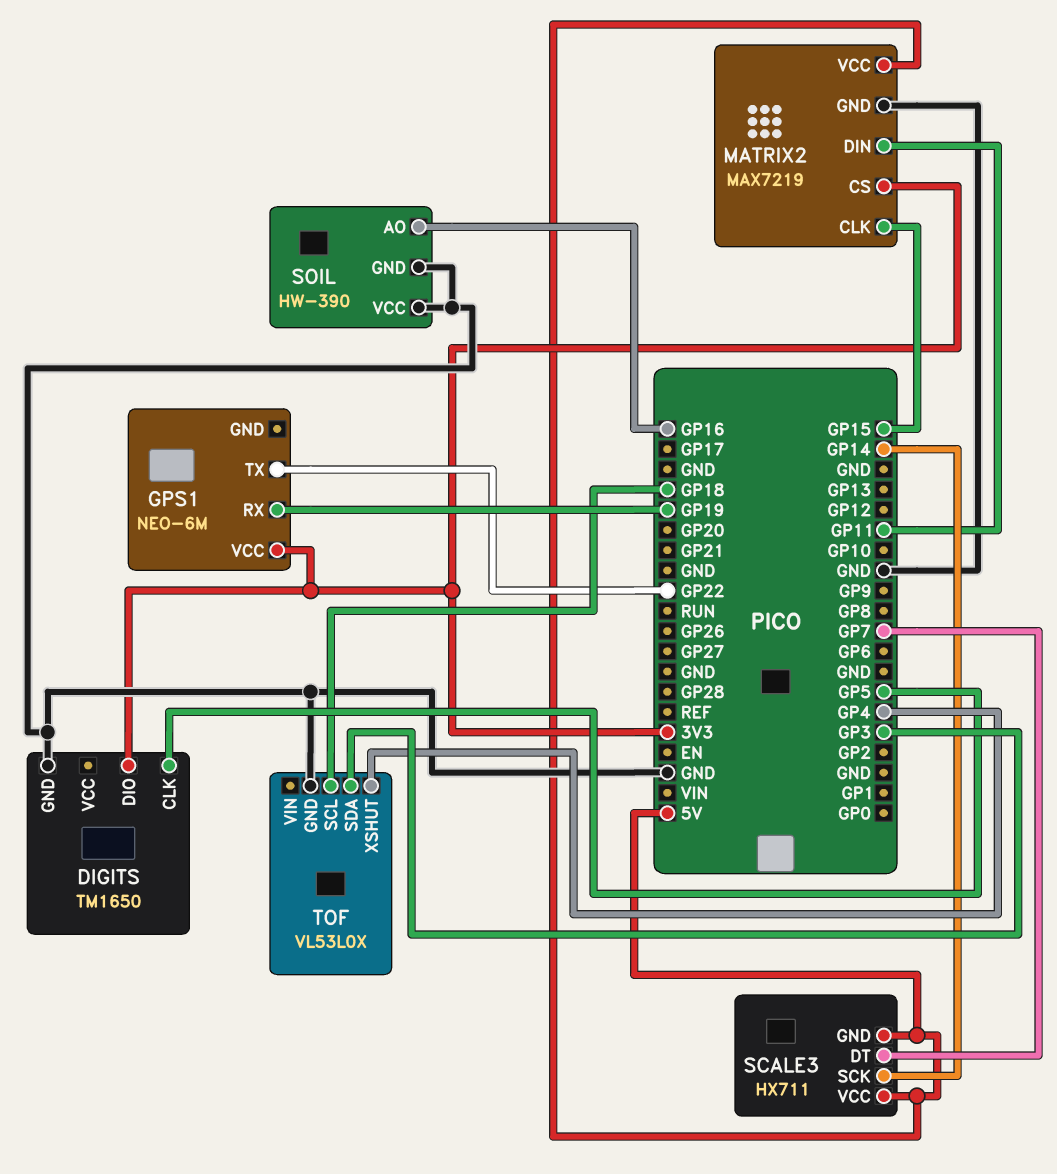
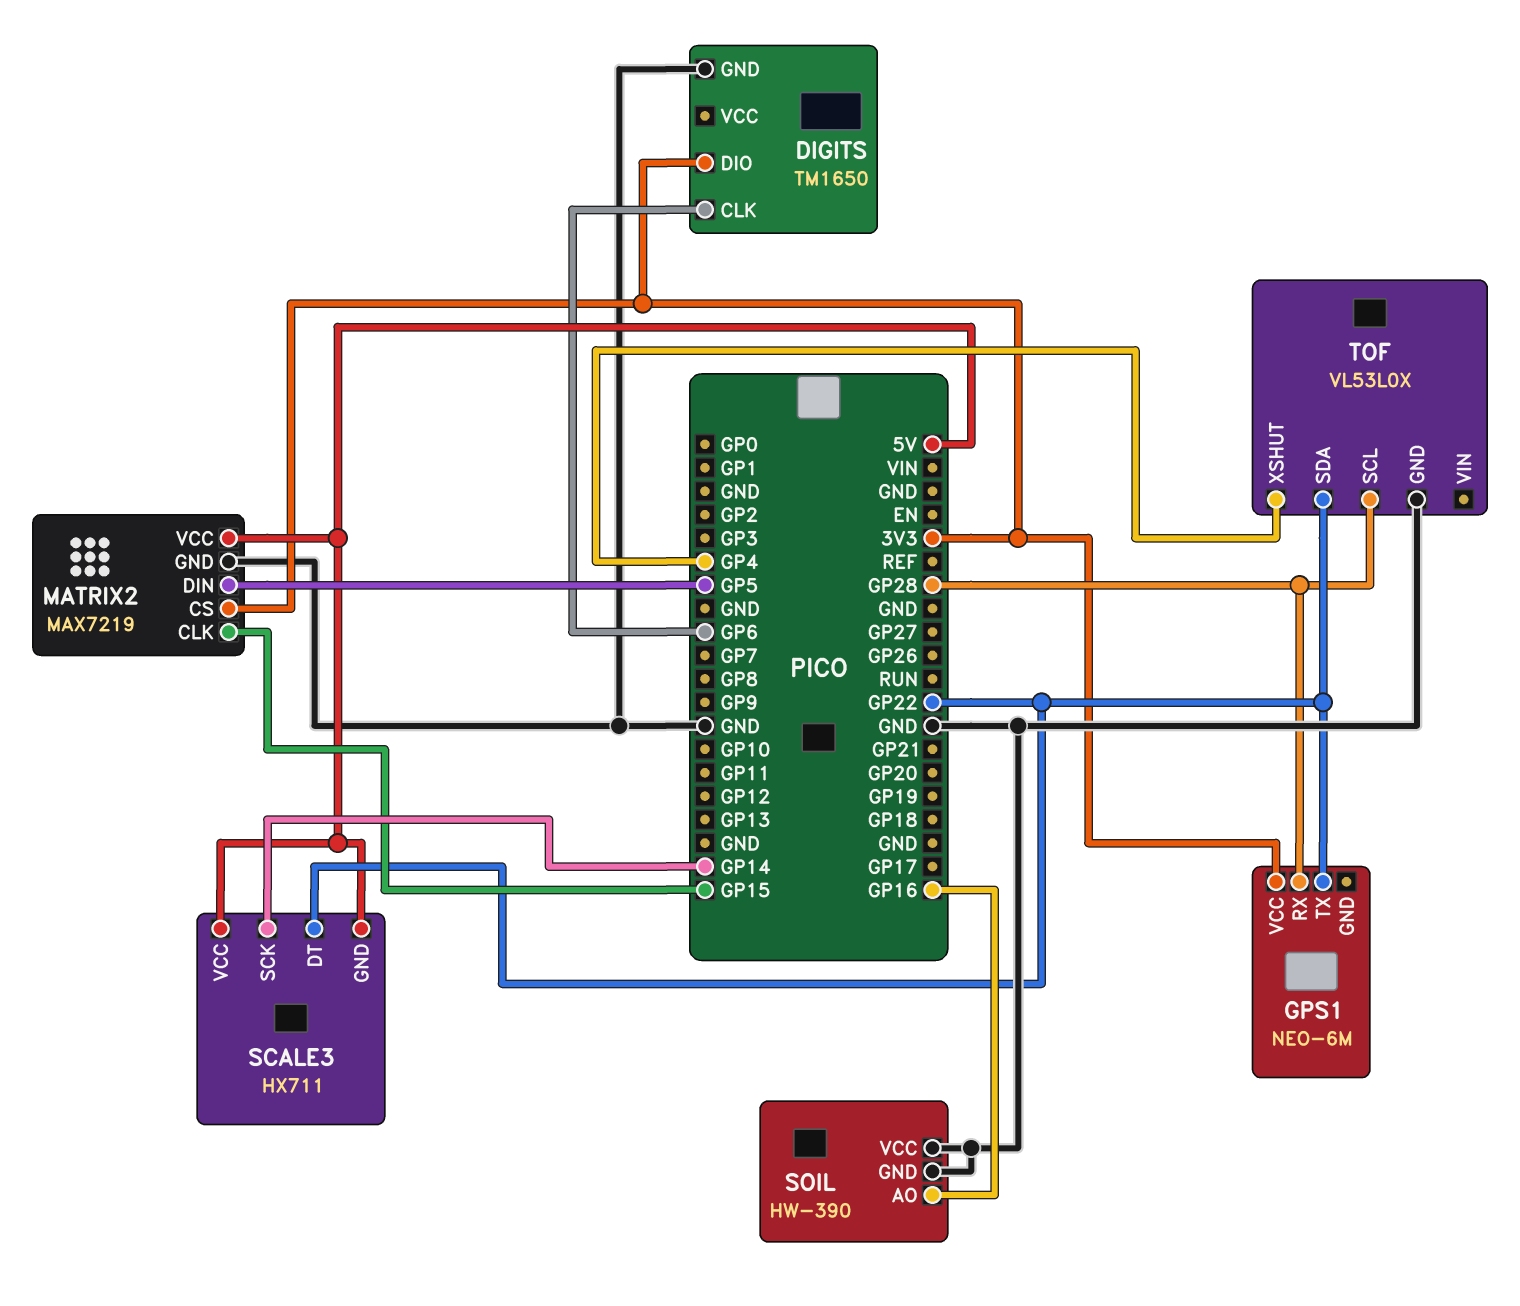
DIGITS pin CLK: GP5 -> GP6
GPS1 pin RX: GP19 -> GP28
MATRIX2 pin DIN: GP11 -> GP5
SCALE3 pin DT: GP7 -> GP22
TOF pin SCL: GP18 -> GP28
TOF pin SDA: GP3 -> GP22

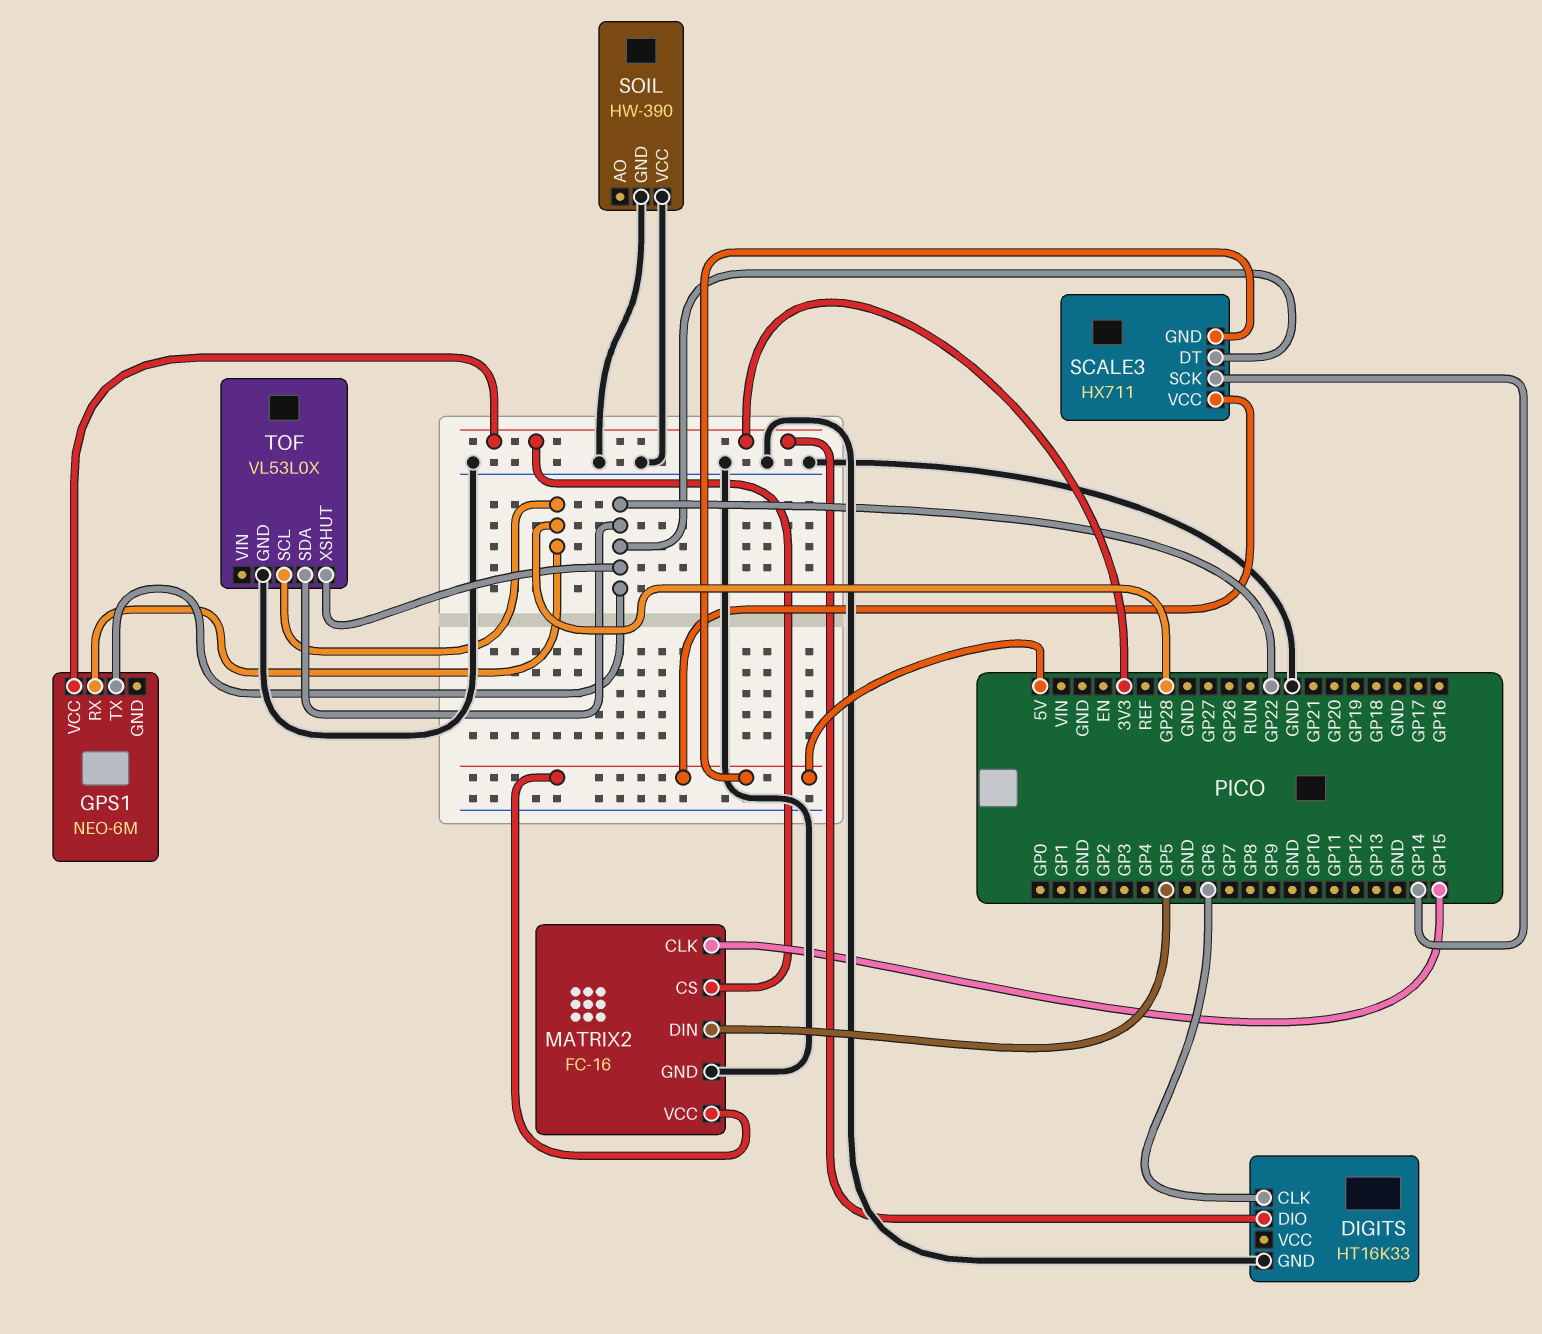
DIGITS: TM1650 -> HT16K33
MATRIX2: MAX7219 -> FC-16
SOIL pin AO: GP16 -> none
TOF pin XSHUT: GP4 -> GP22

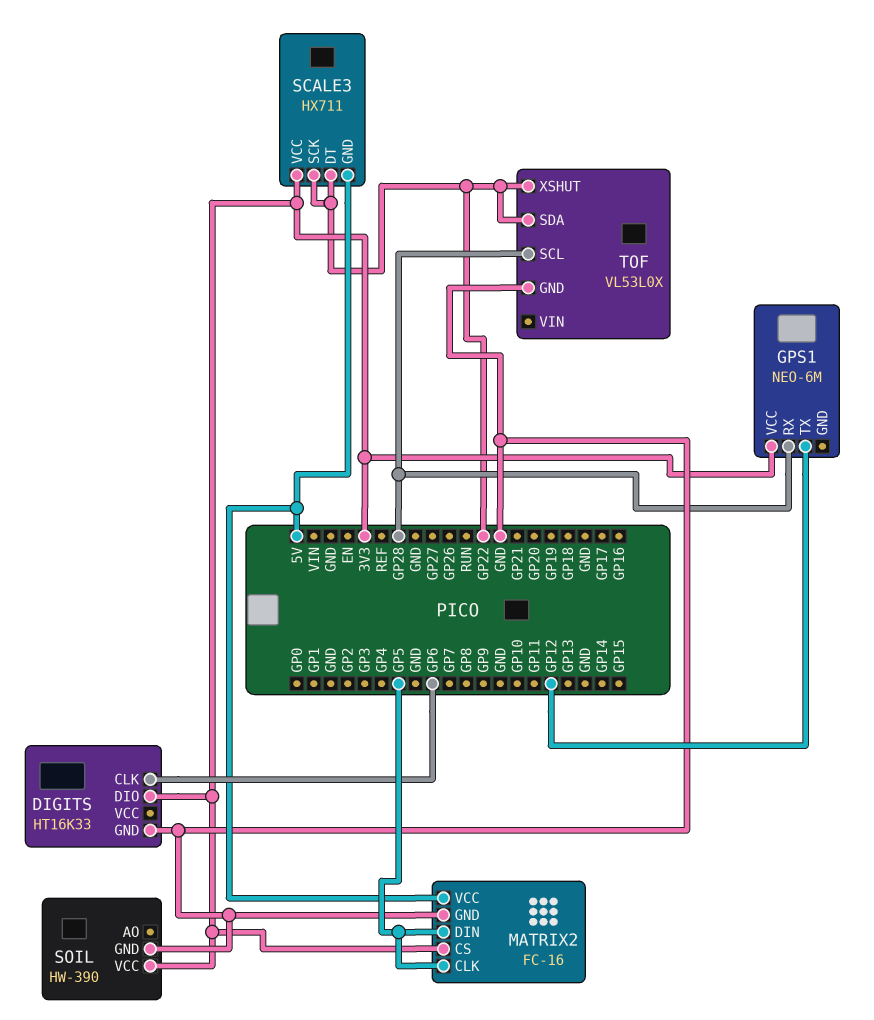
GPS1 pin TX: GP22 -> GP12
MATRIX2 pin CLK: GP15 -> GP5
SCALE3 pin SCK: GP14 -> GP22
SCALE3 pin VCC: 5V -> 3V3
SOIL pin VCC: GND -> 3V3

